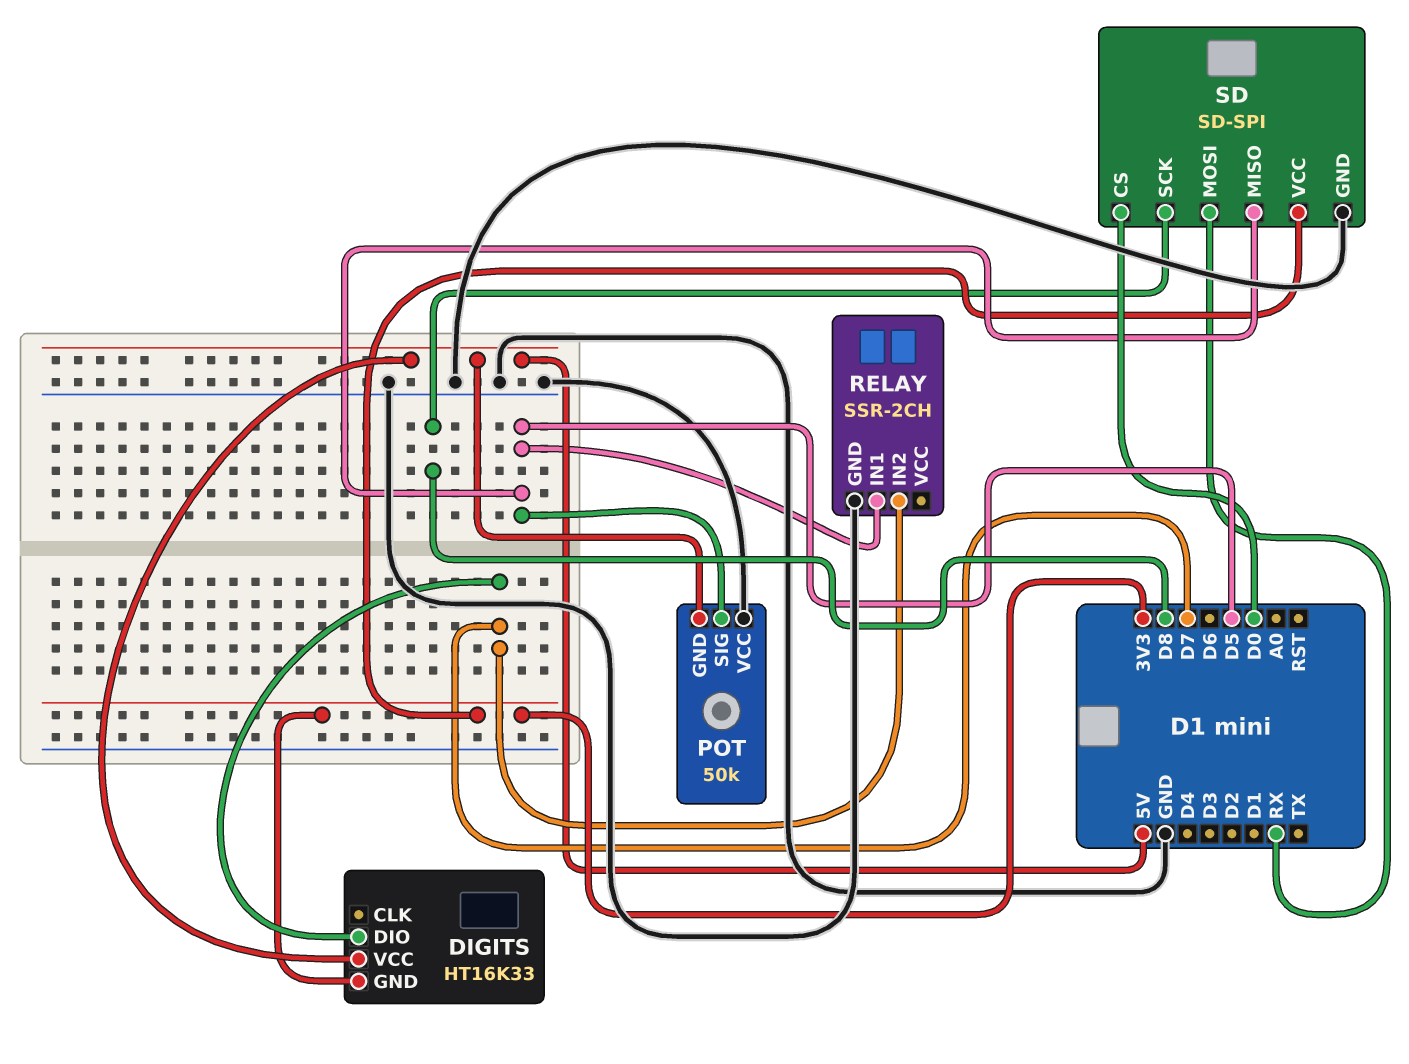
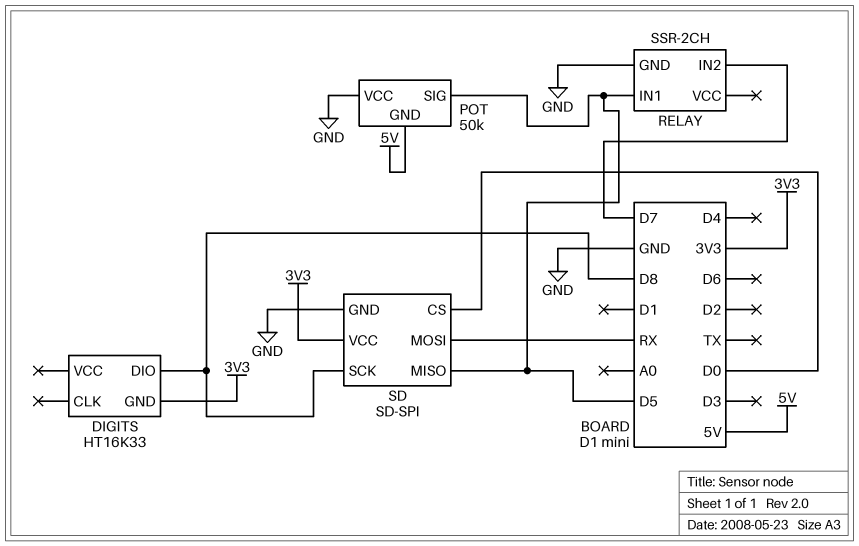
DIGITS pin DIO: D7 -> D8
DIGITS pin VCC: 5V -> none

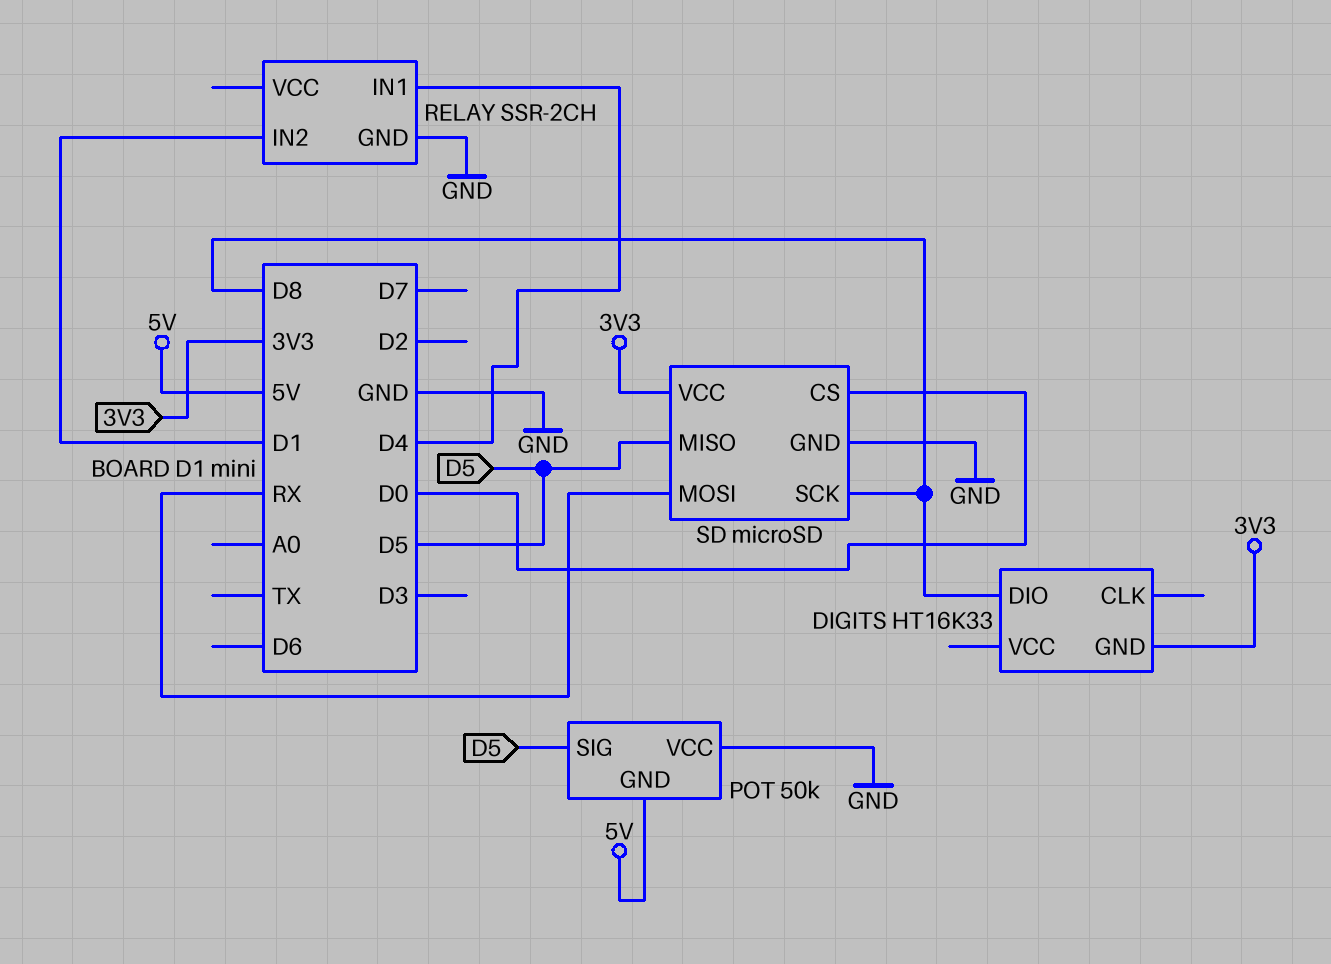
RELAY pin IN1: D5 -> D4
RELAY pin IN2: D7 -> D1
SD: SD-SPI -> microSD

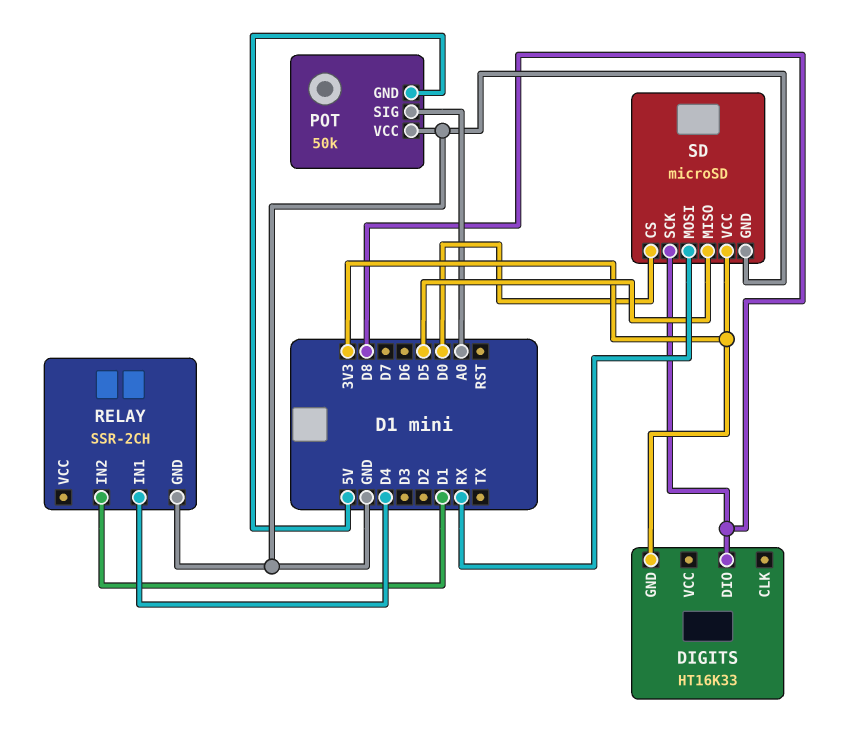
POT pin SIG: D5 -> A0

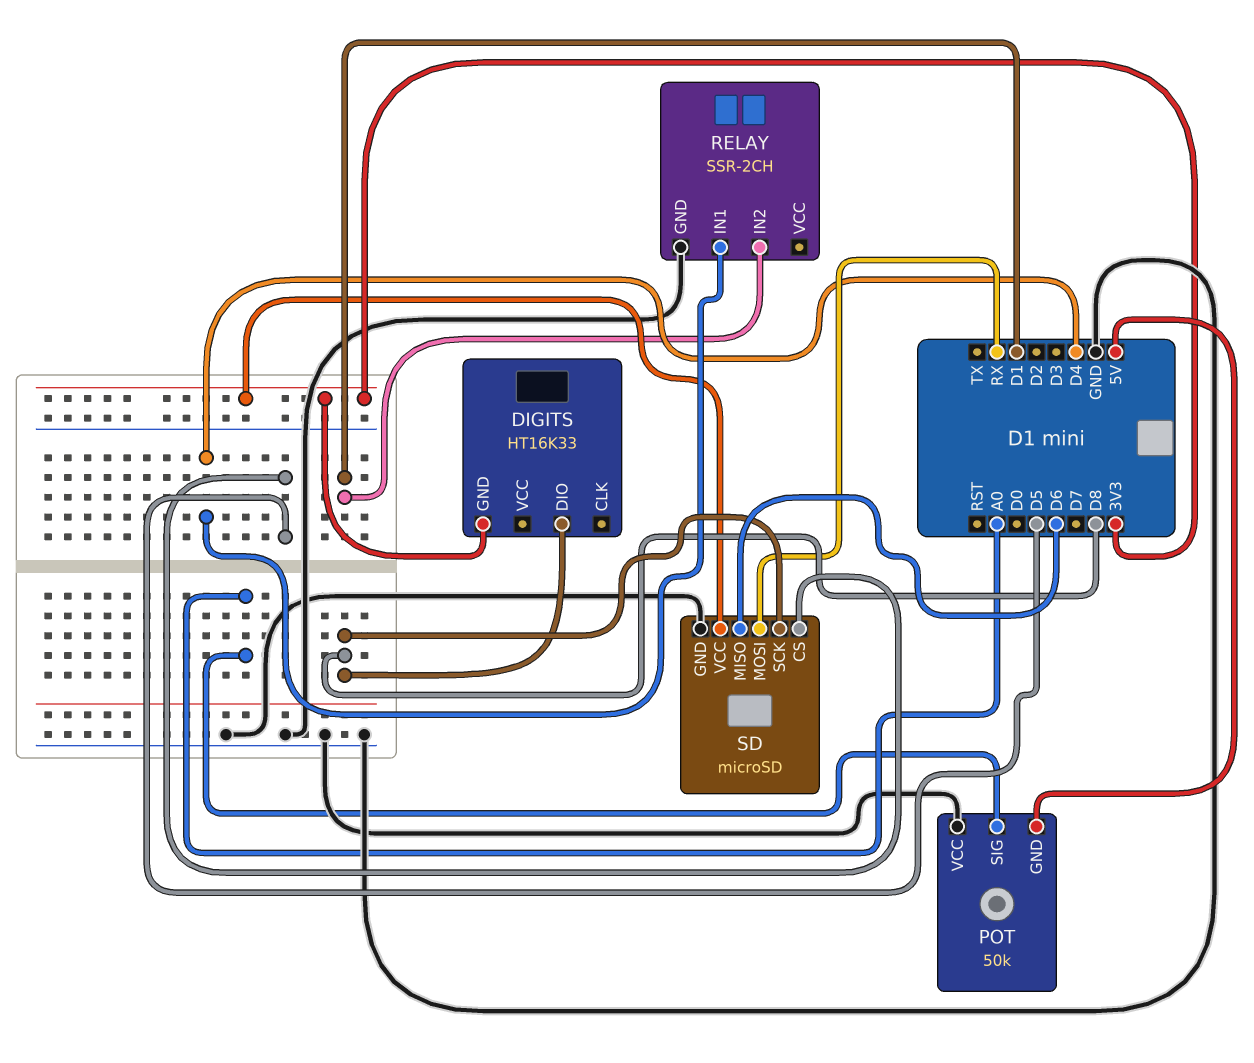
SD pin CS: D0 -> D5
SD pin MISO: D5 -> D6

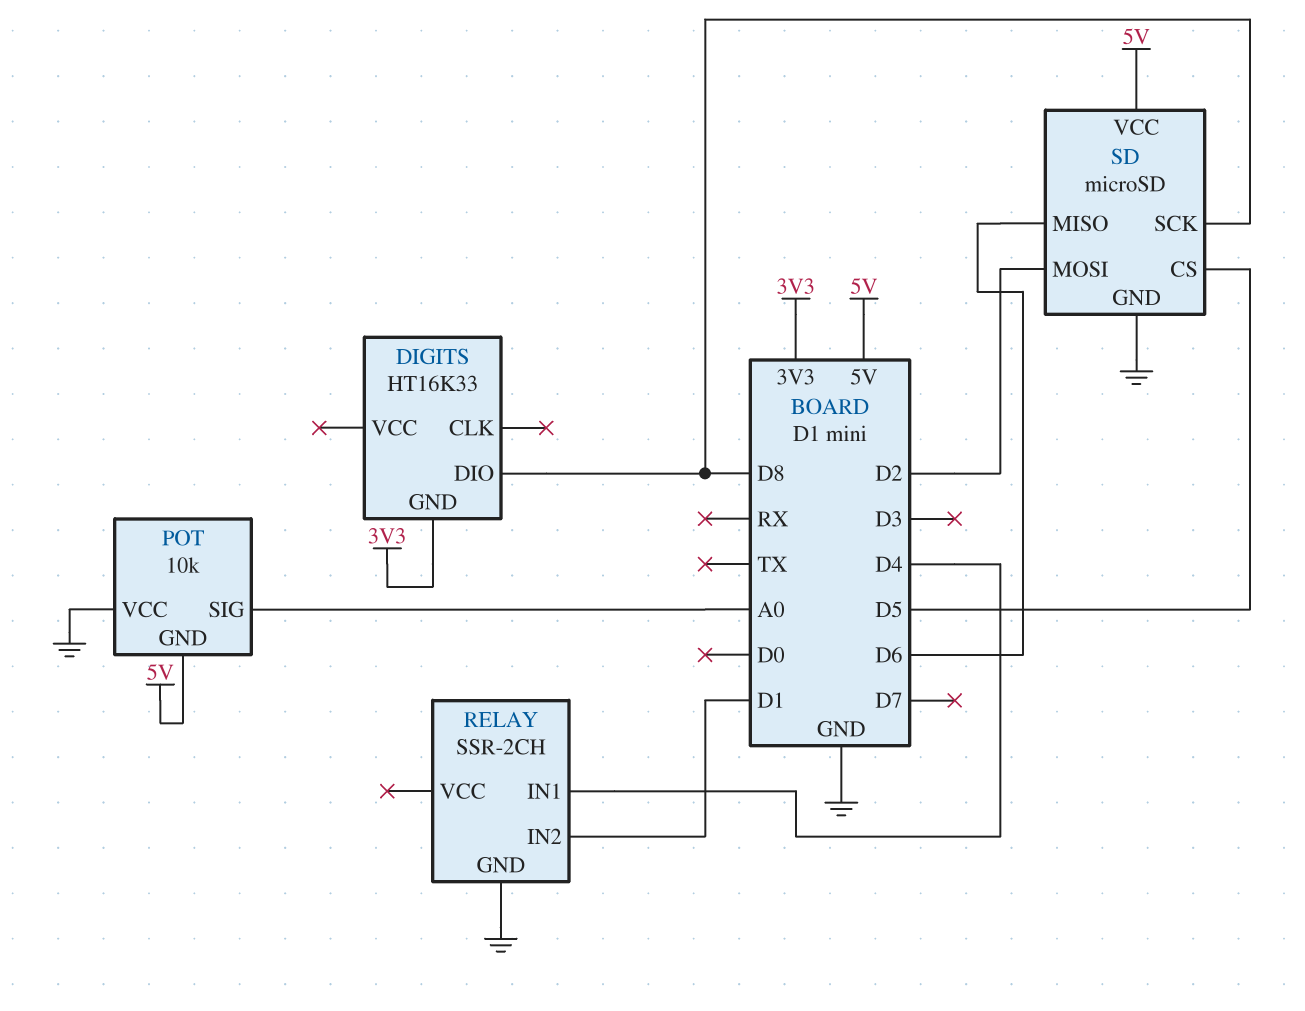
POT: 50k -> 10k
SD pin MOSI: RX -> D2
SD pin VCC: 3V3 -> 5V

